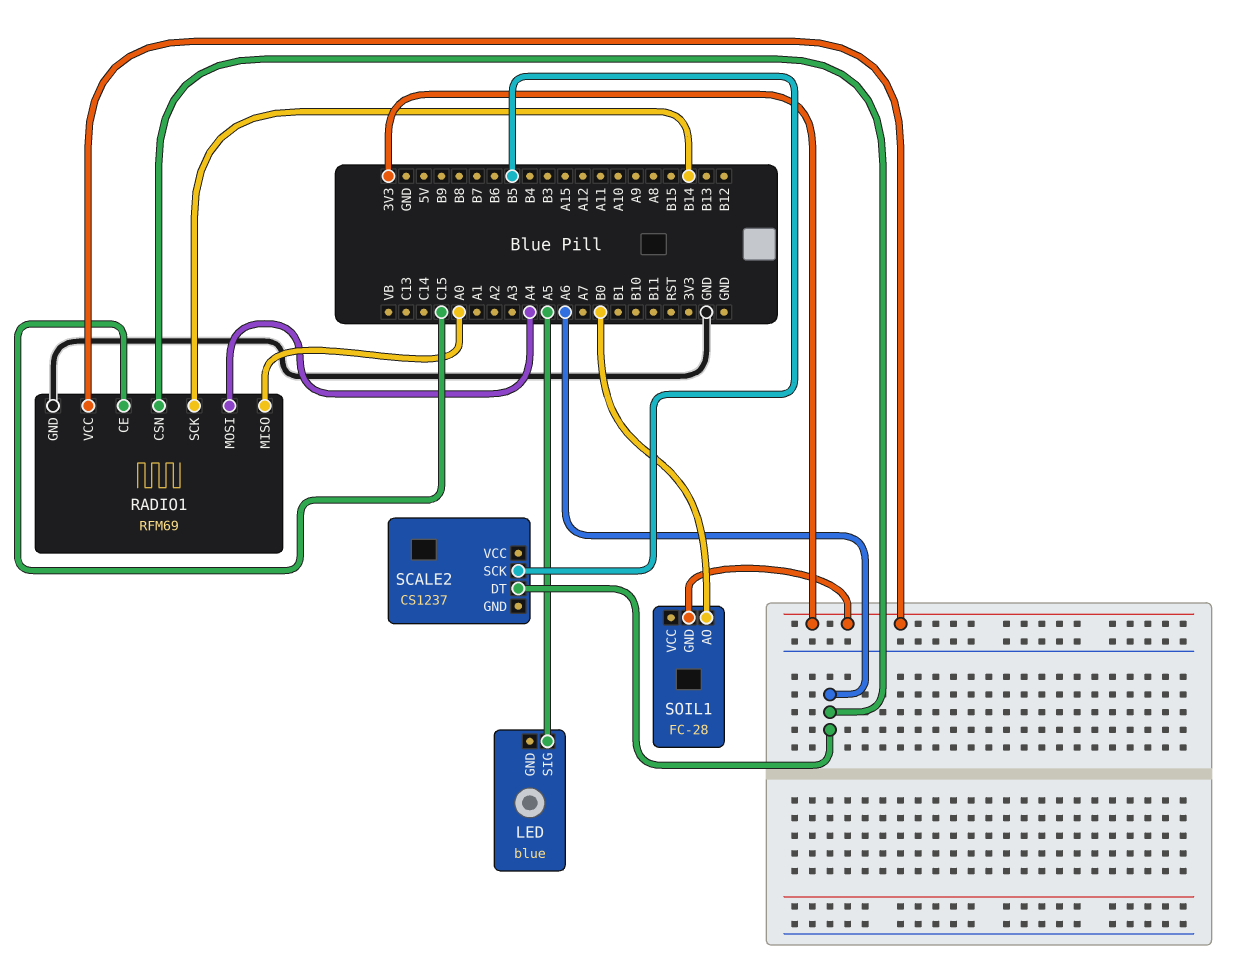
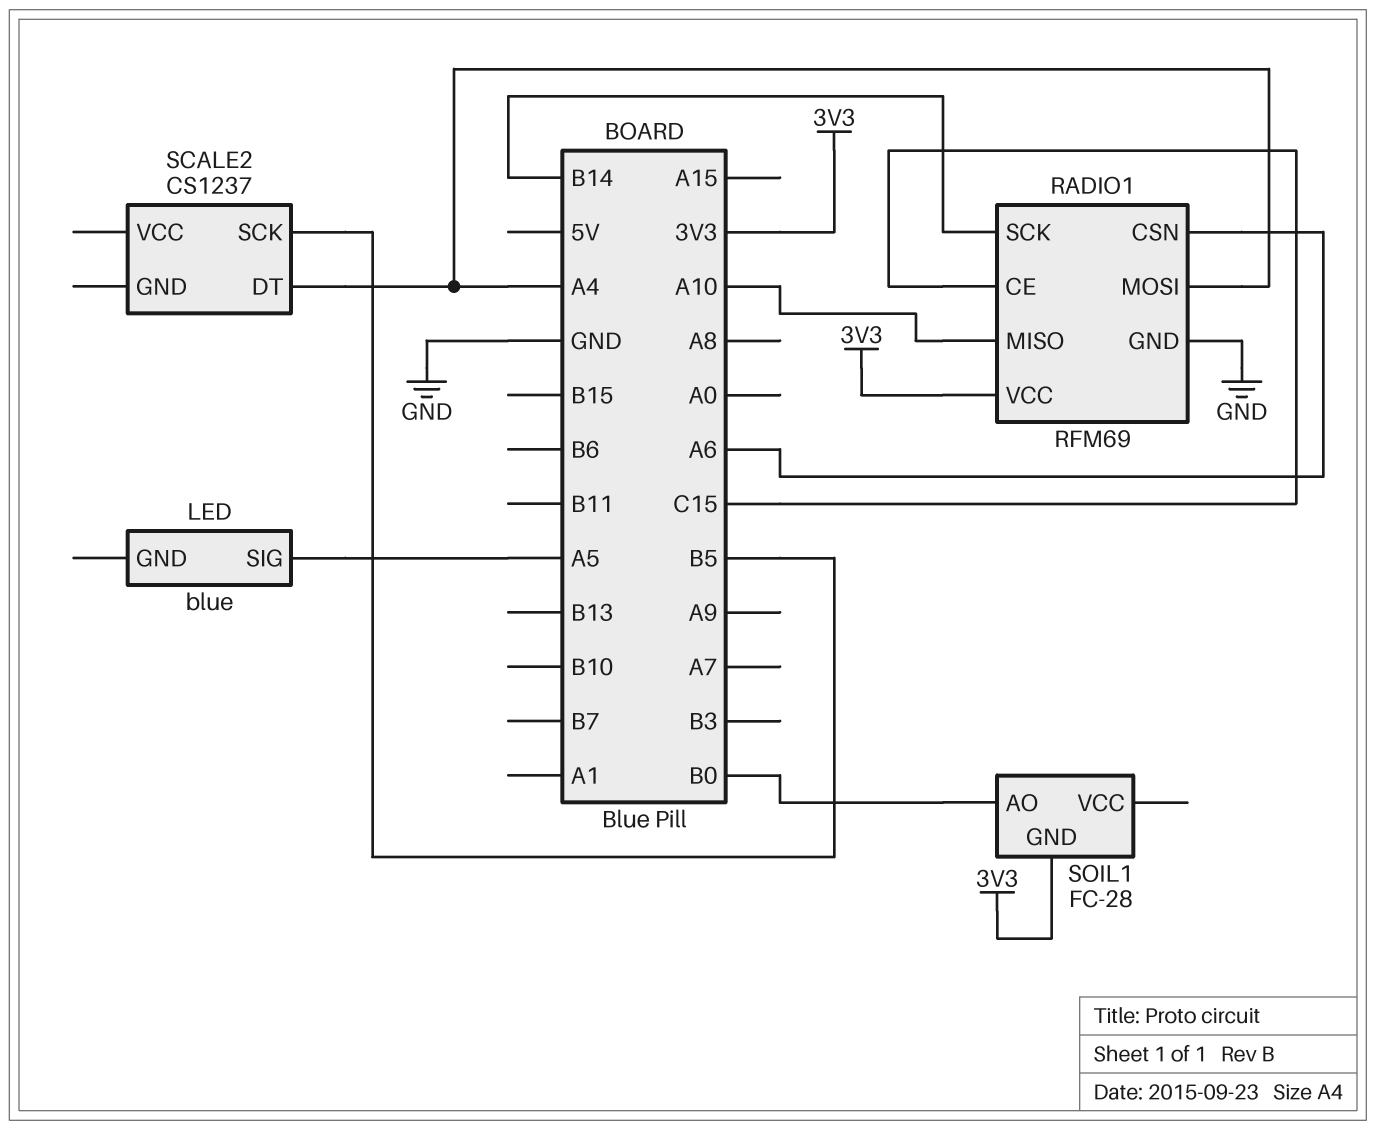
RADIO1 pin MISO: A0 -> A10
SCALE2 pin DT: A6 -> A4

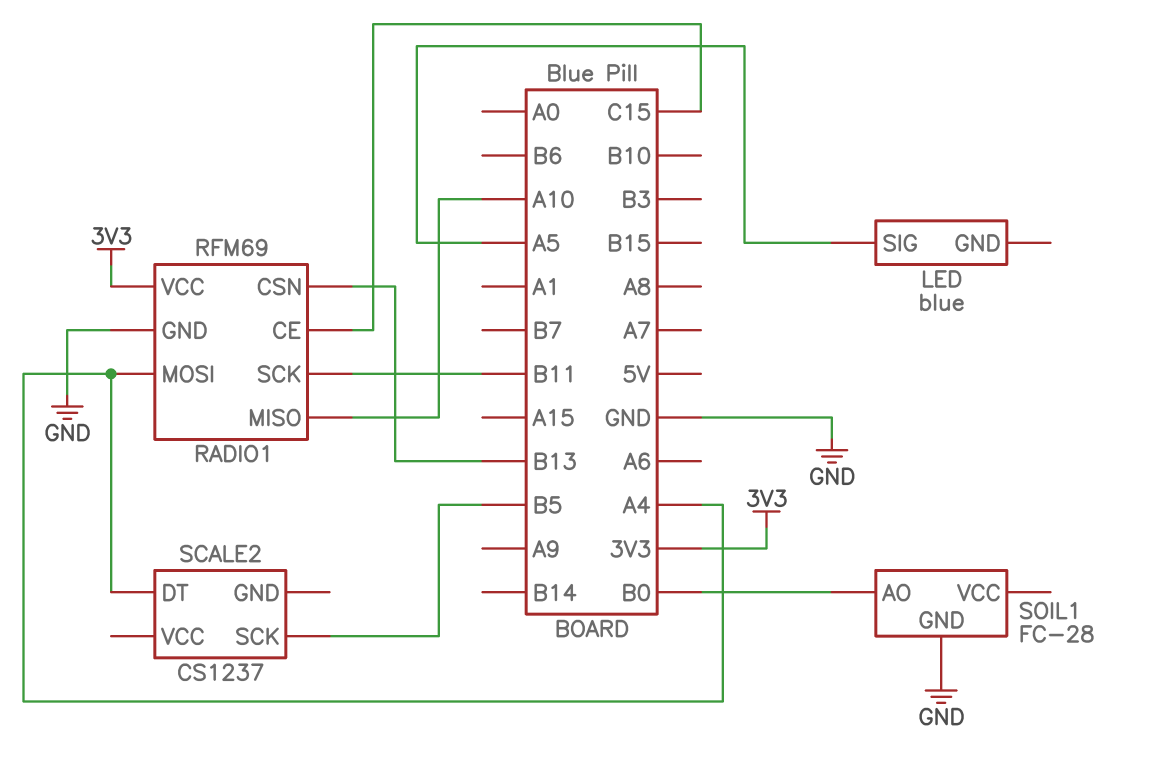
RADIO1 pin CSN: A6 -> B13
RADIO1 pin SCK: B14 -> B11
SOIL1 pin GND: 3V3 -> GND

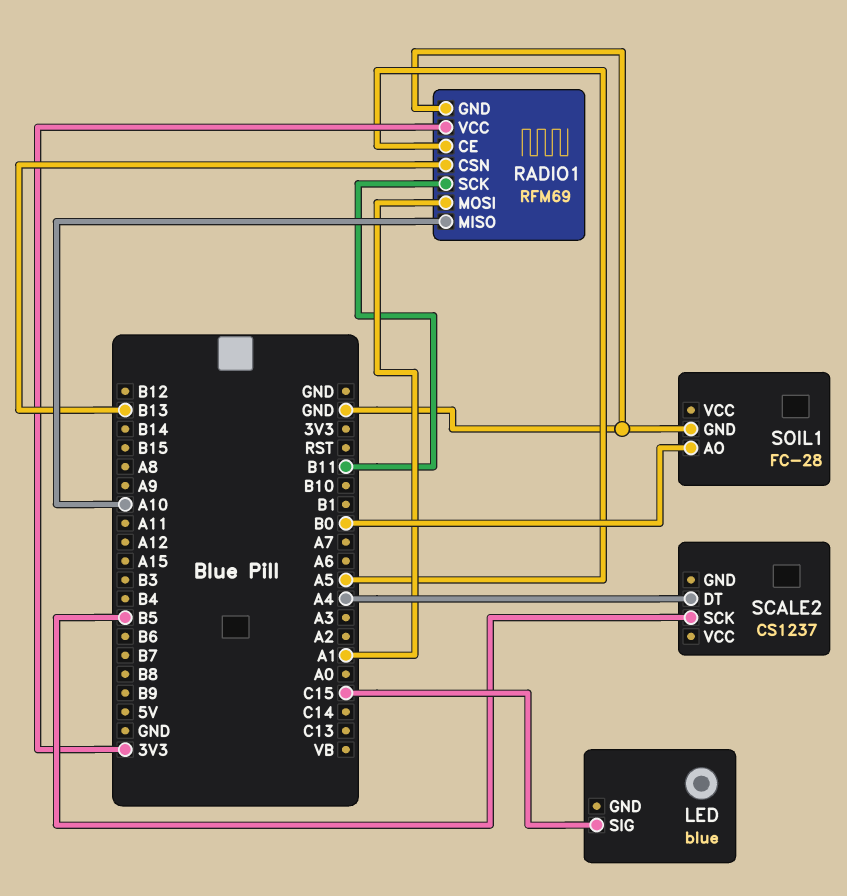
LED pin SIG: A5 -> C15
RADIO1 pin CE: C15 -> A5
RADIO1 pin MOSI: A4 -> A1

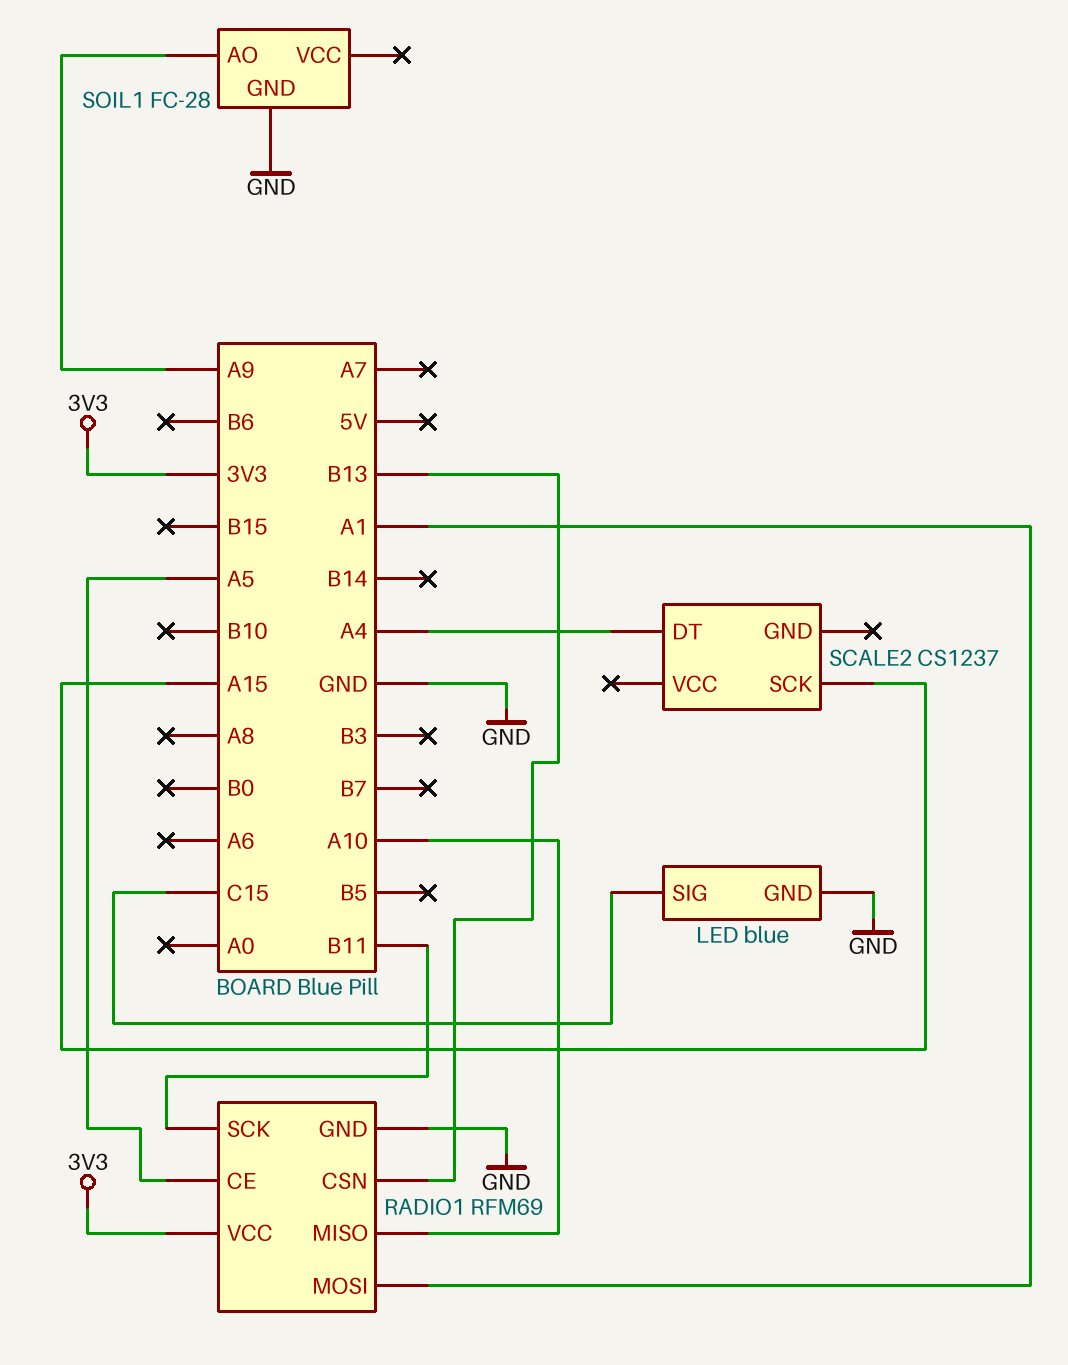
LED pin GND: none -> GND
SCALE2 pin SCK: B5 -> A15
SOIL1 pin AO: B0 -> A9

